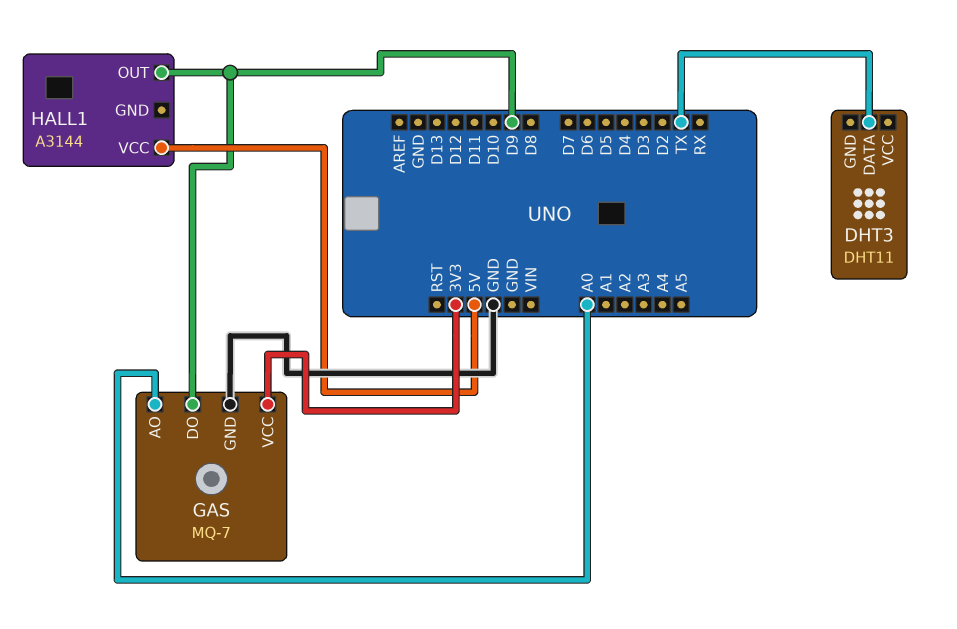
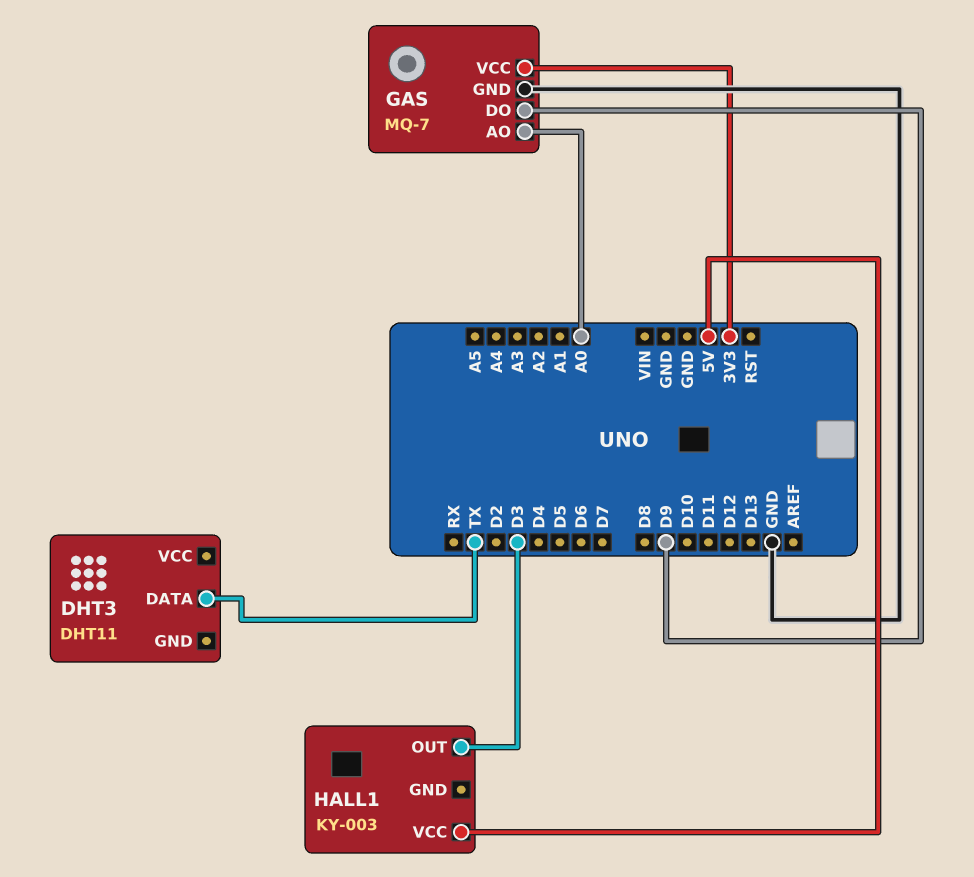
HALL1: A3144 -> KY-003
HALL1 pin OUT: D9 -> D3

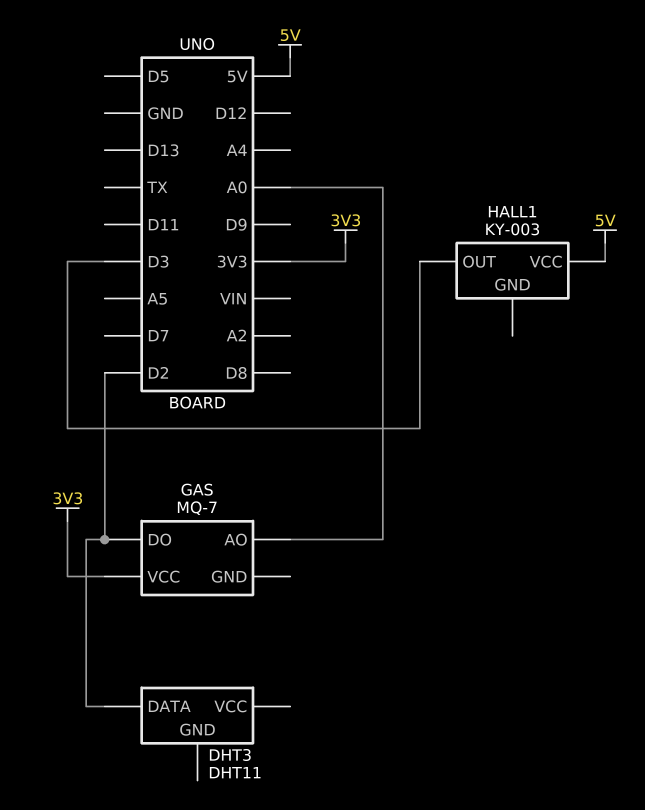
DHT3 pin DATA: TX -> D2
GAS pin DO: D9 -> D2
GAS pin GND: GND -> none

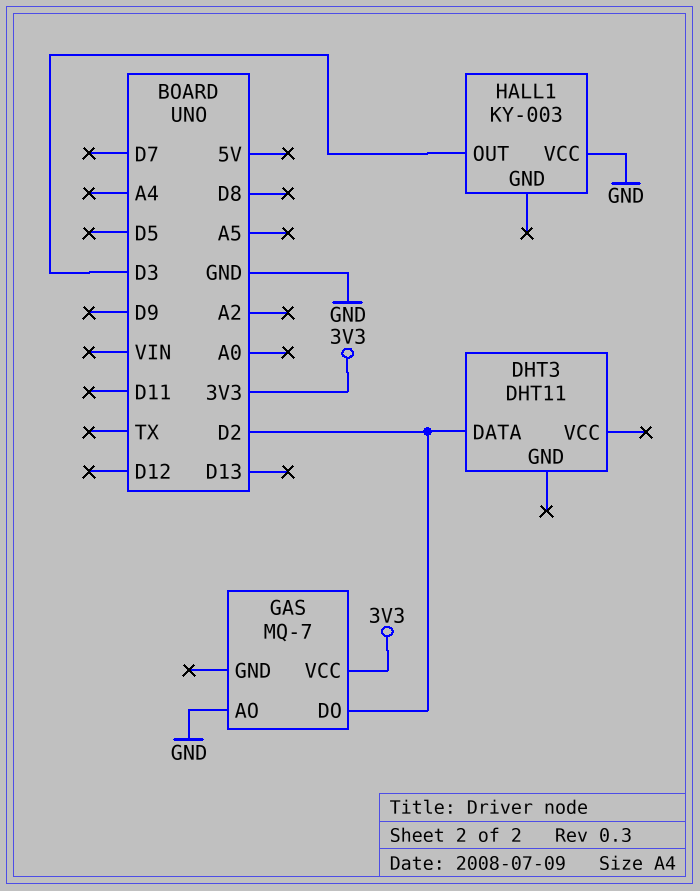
GAS pin AO: A0 -> GND
HALL1 pin VCC: 5V -> GND

